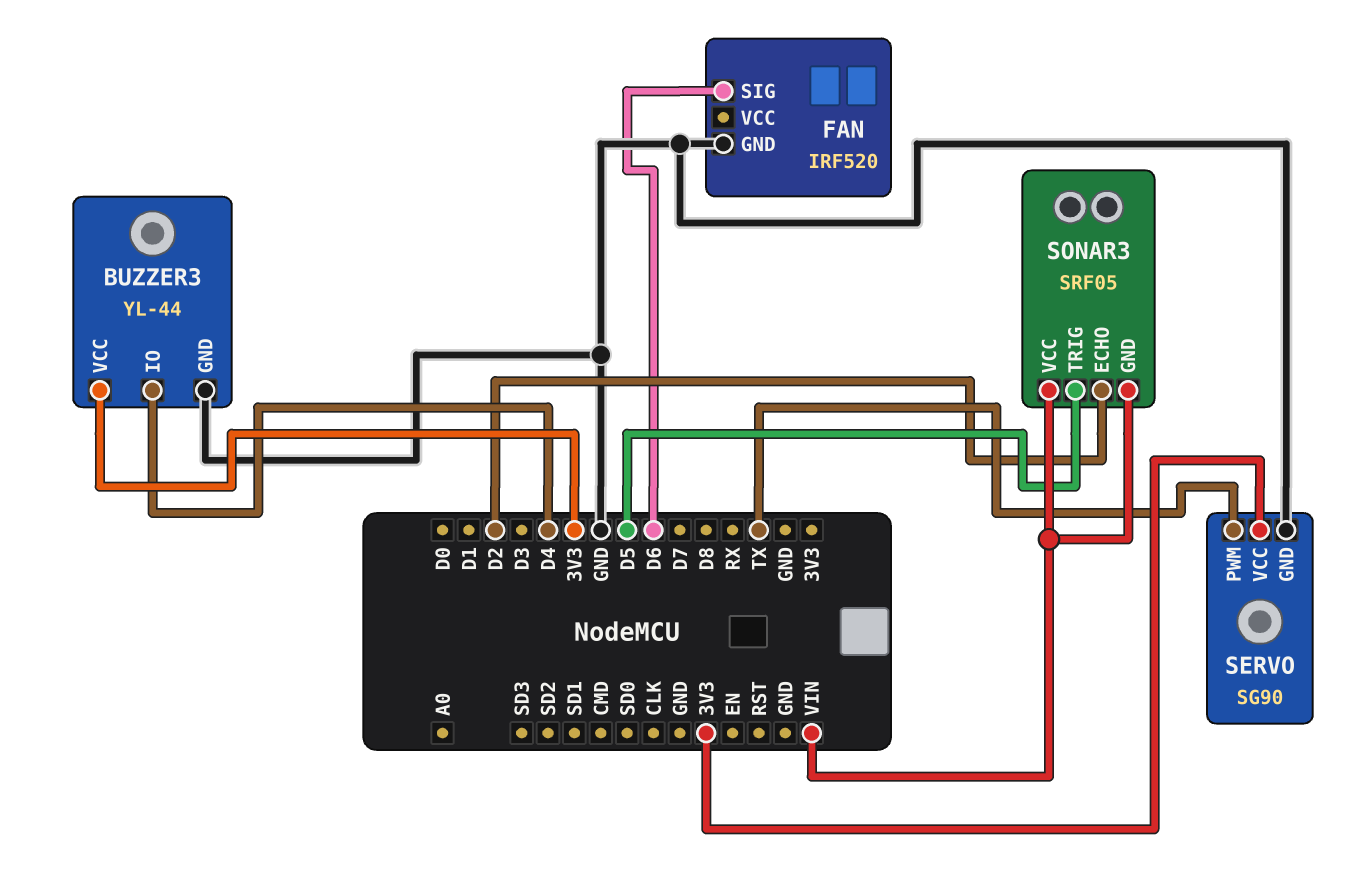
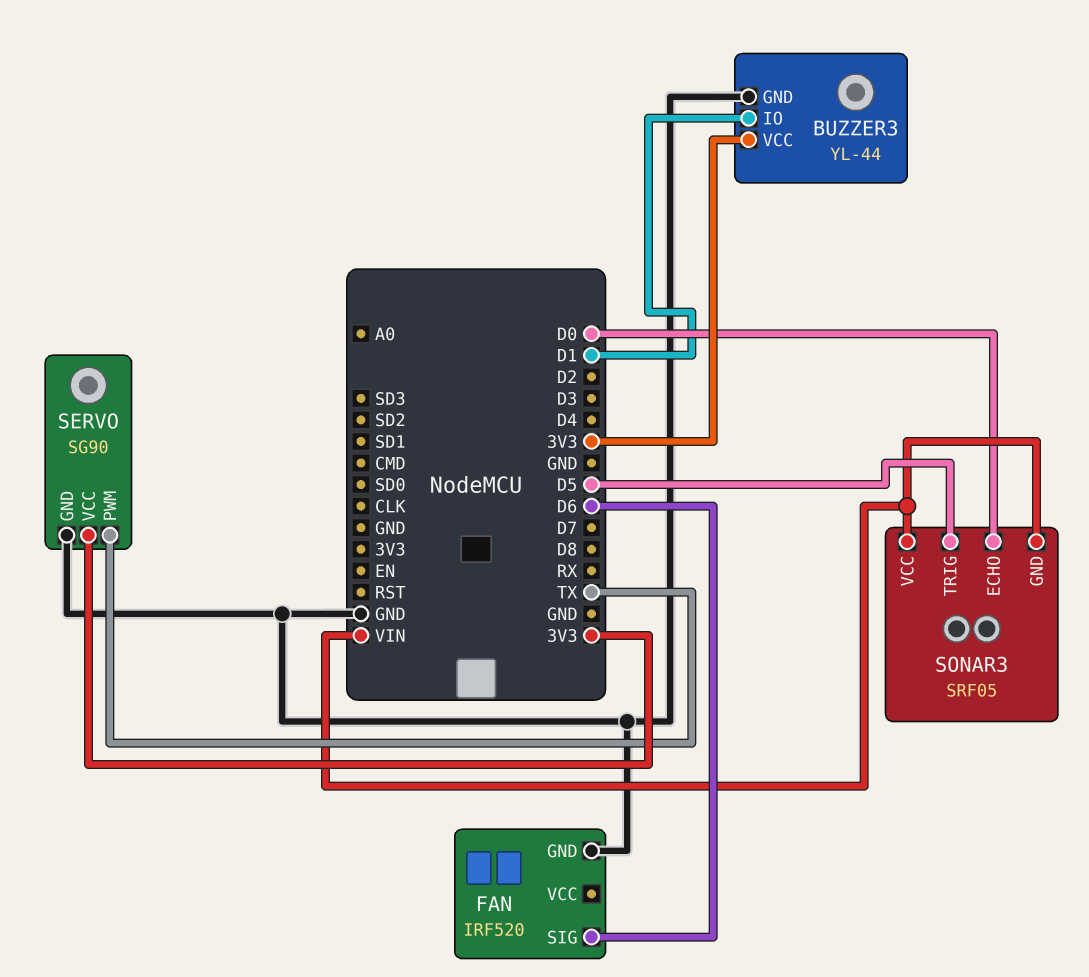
BUZZER3 pin IO: D4 -> D1
SONAR3 pin ECHO: D2 -> D0

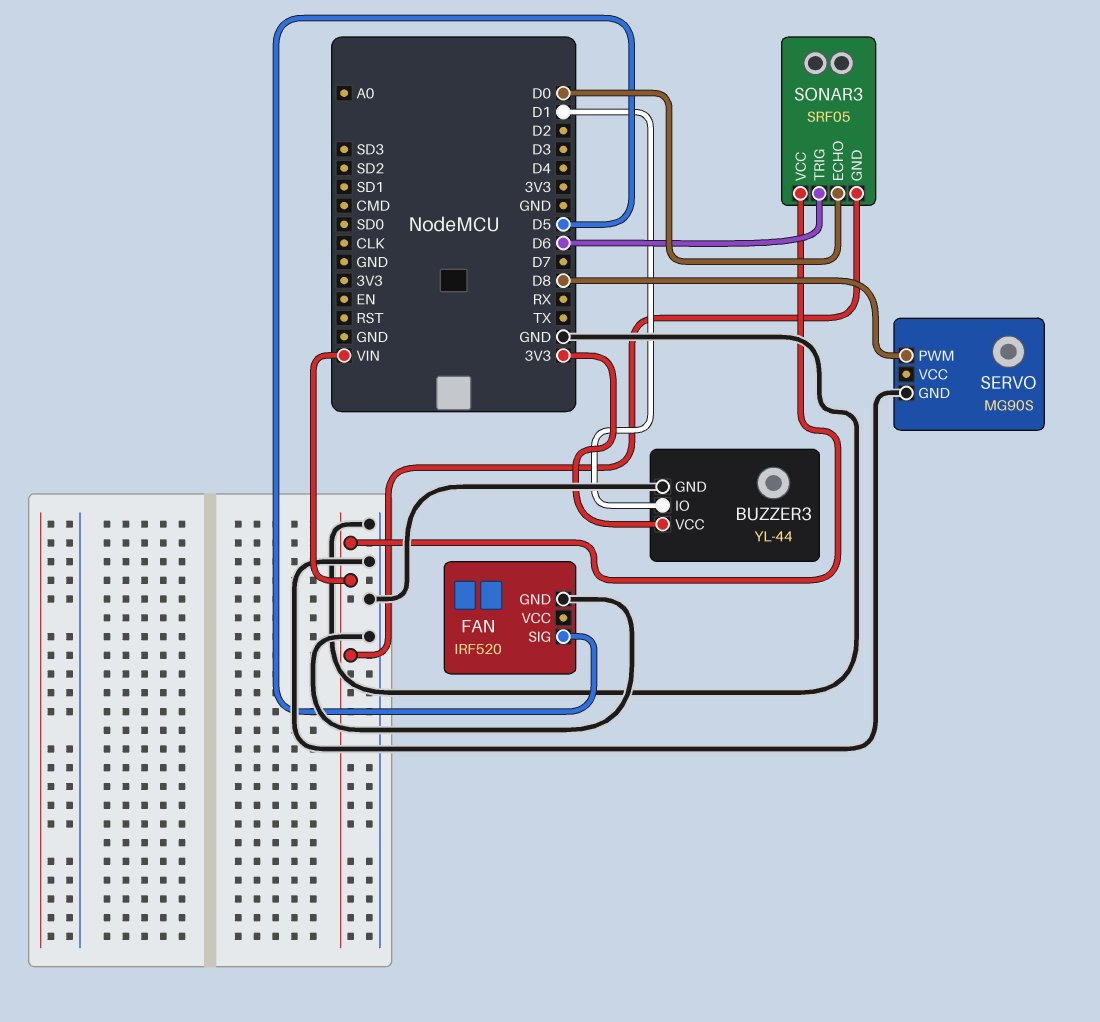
FAN pin SIG: D6 -> D5
SERVO: SG90 -> MG90S
SERVO pin PWM: TX -> D8
SERVO pin VCC: 3V3 -> none
SONAR3 pin TRIG: D5 -> D6

